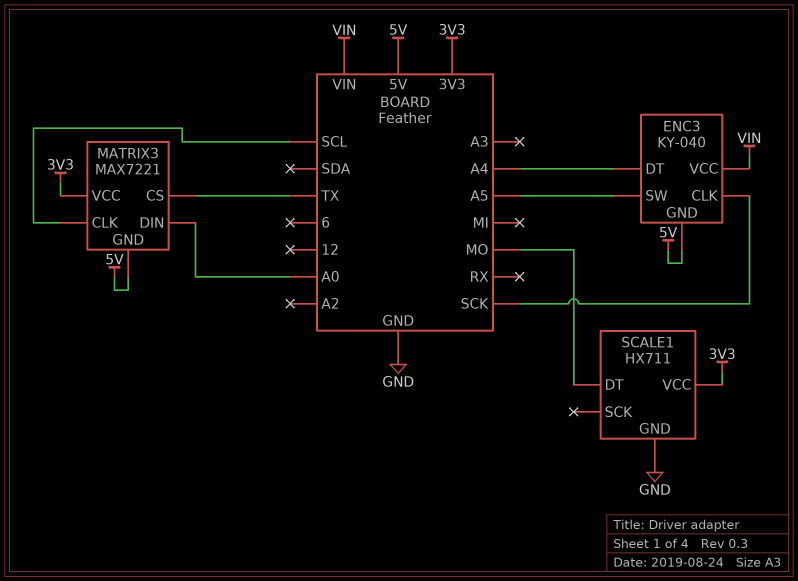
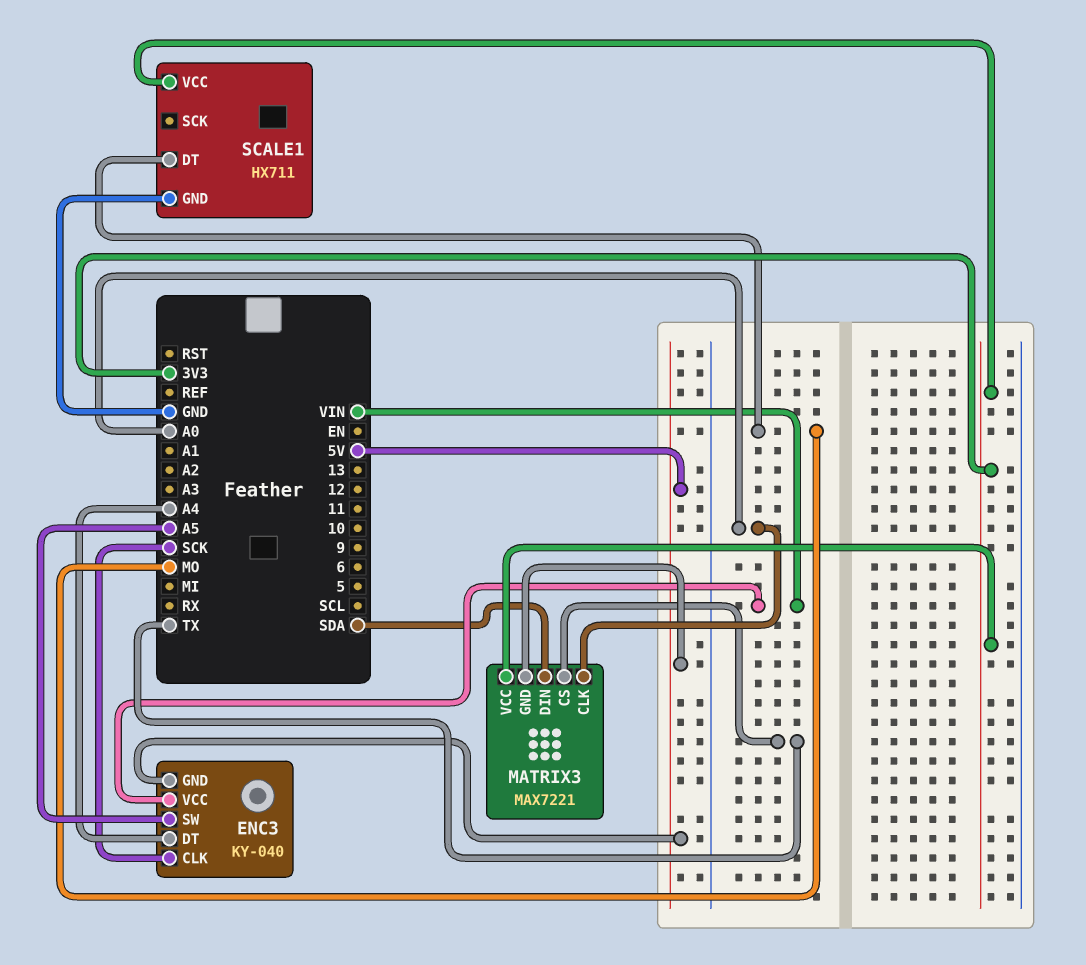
MATRIX3 pin CLK: SCL -> A0
MATRIX3 pin DIN: A0 -> SDA

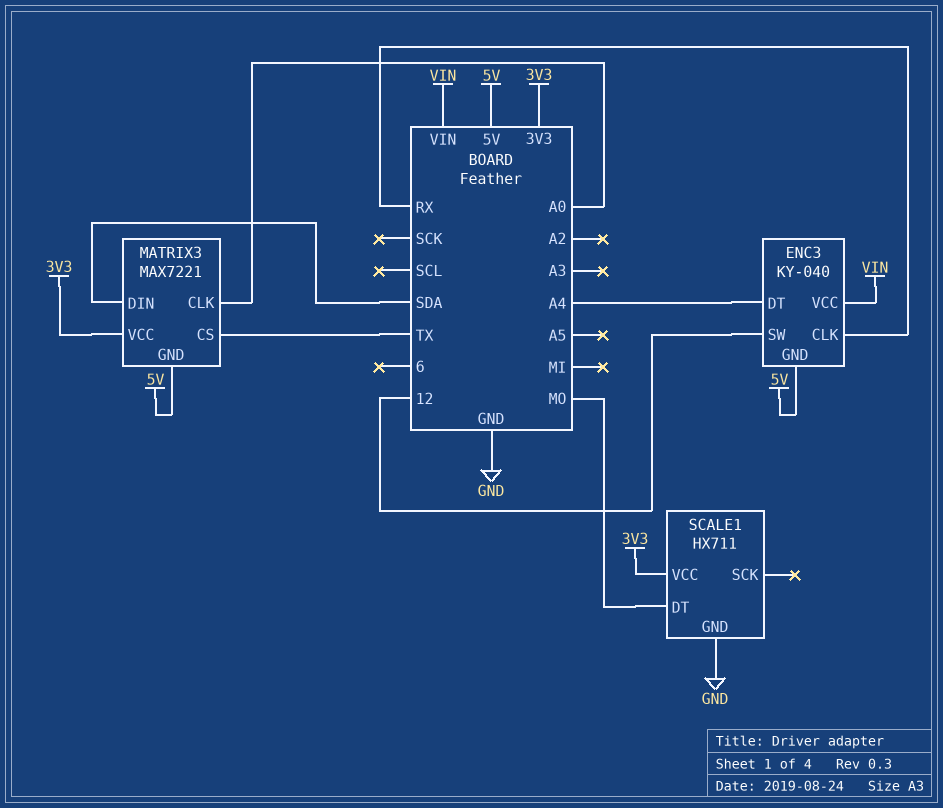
ENC3 pin CLK: SCK -> RX
ENC3 pin SW: A5 -> 12

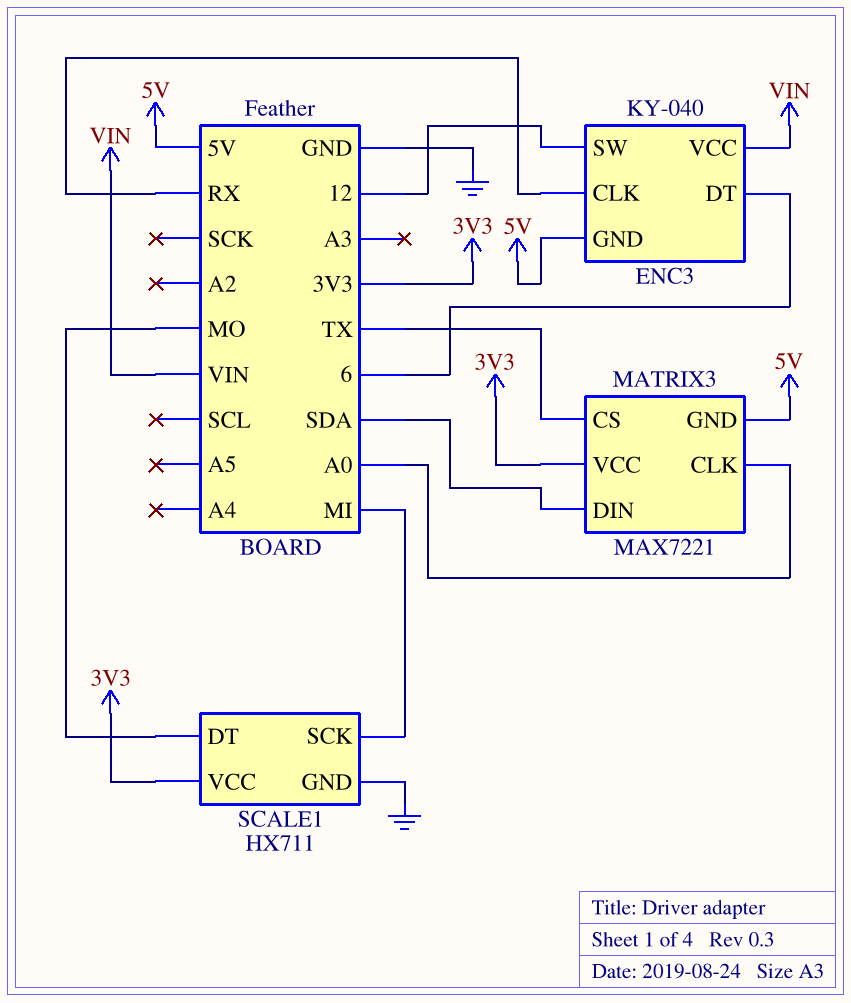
ENC3 pin DT: A4 -> 6
SCALE1 pin SCK: none -> MI

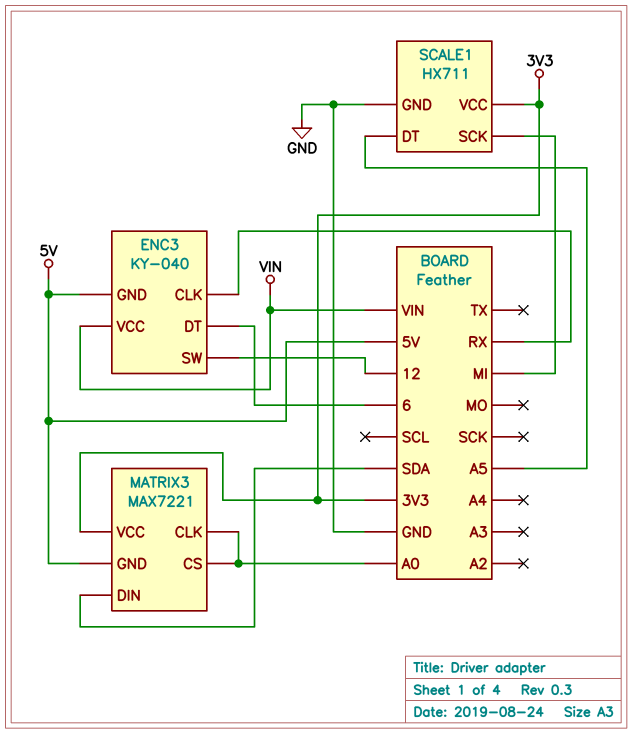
MATRIX3 pin CS: TX -> A0
SCALE1 pin DT: MO -> A5

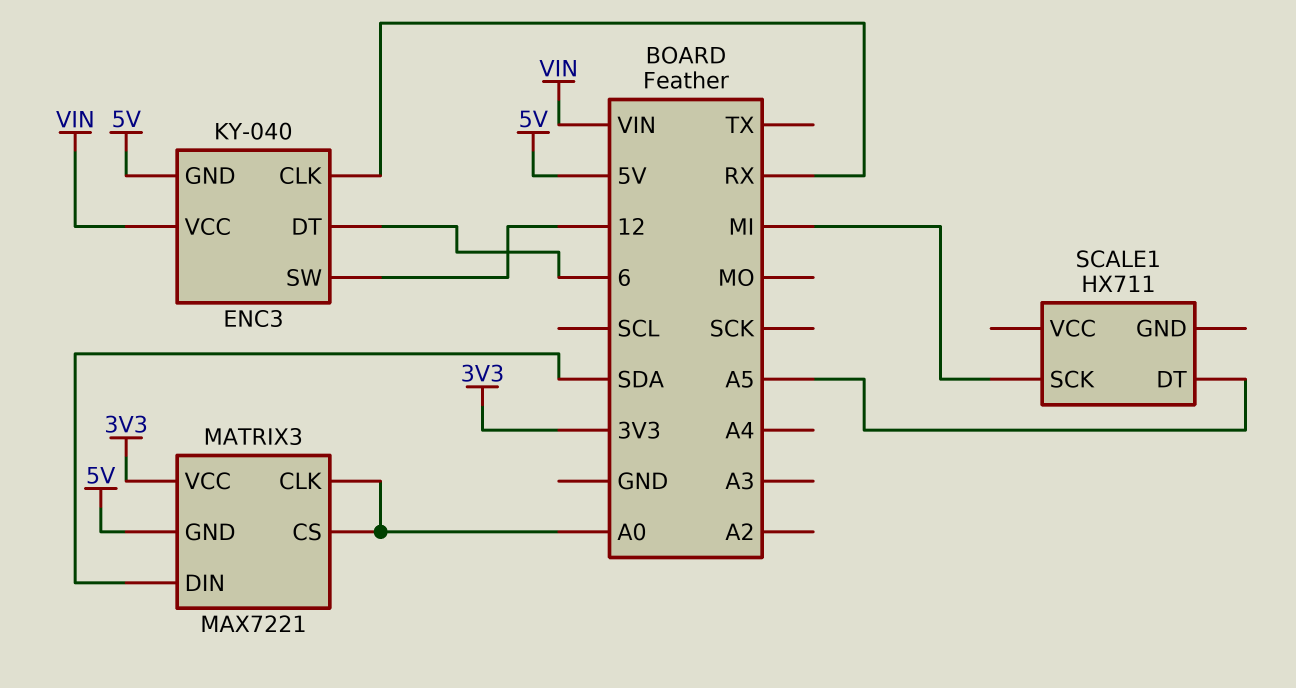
SCALE1 pin GND: GND -> none
SCALE1 pin VCC: 3V3 -> none

